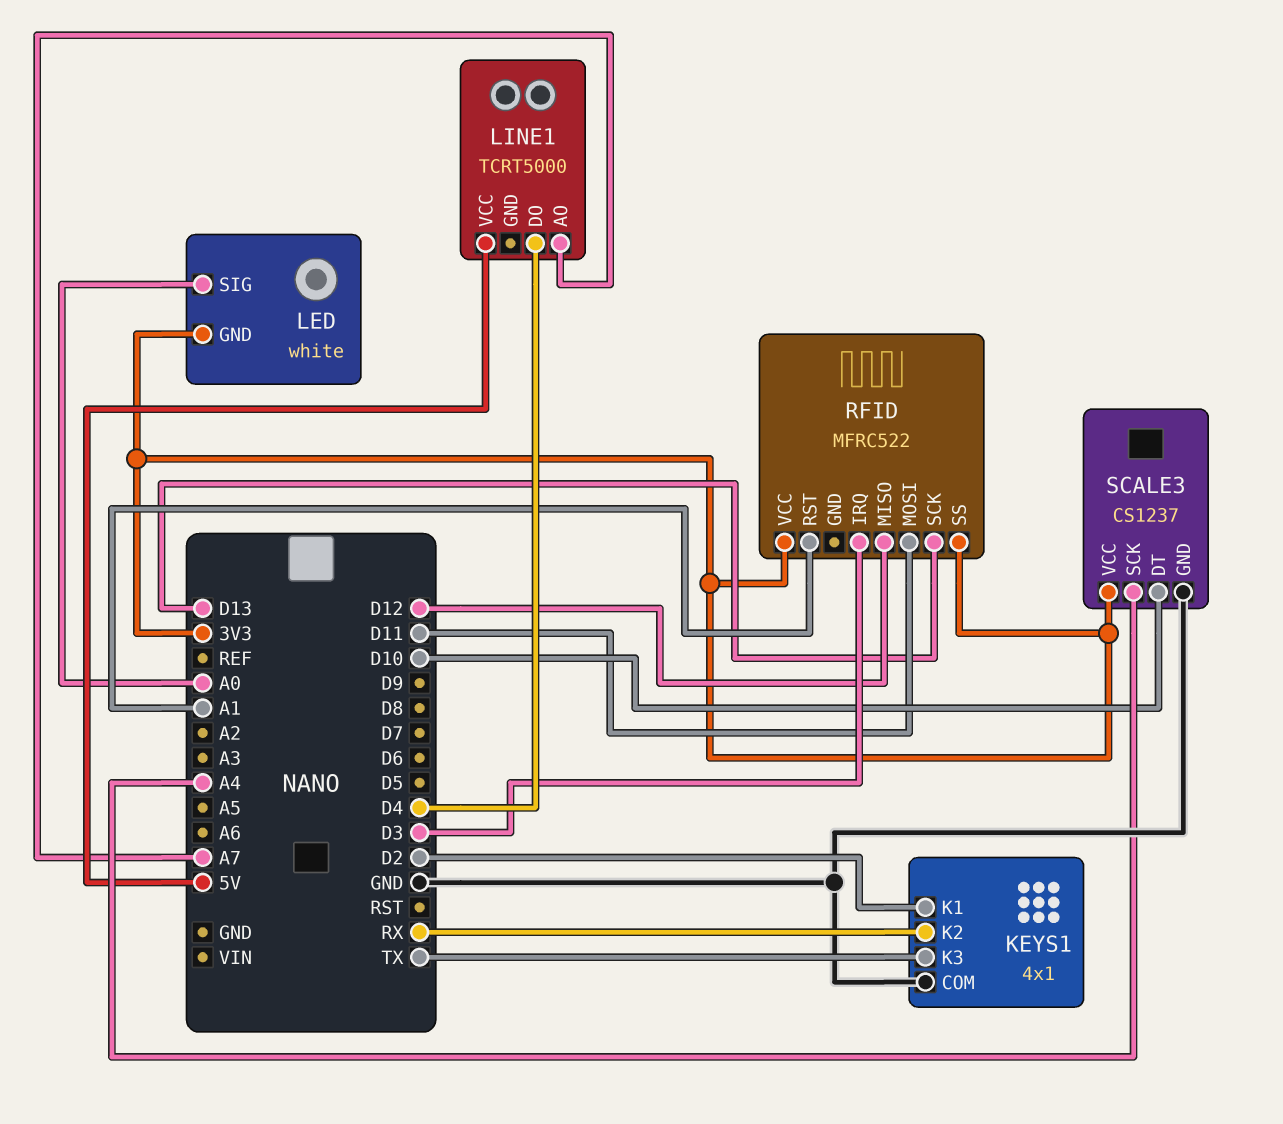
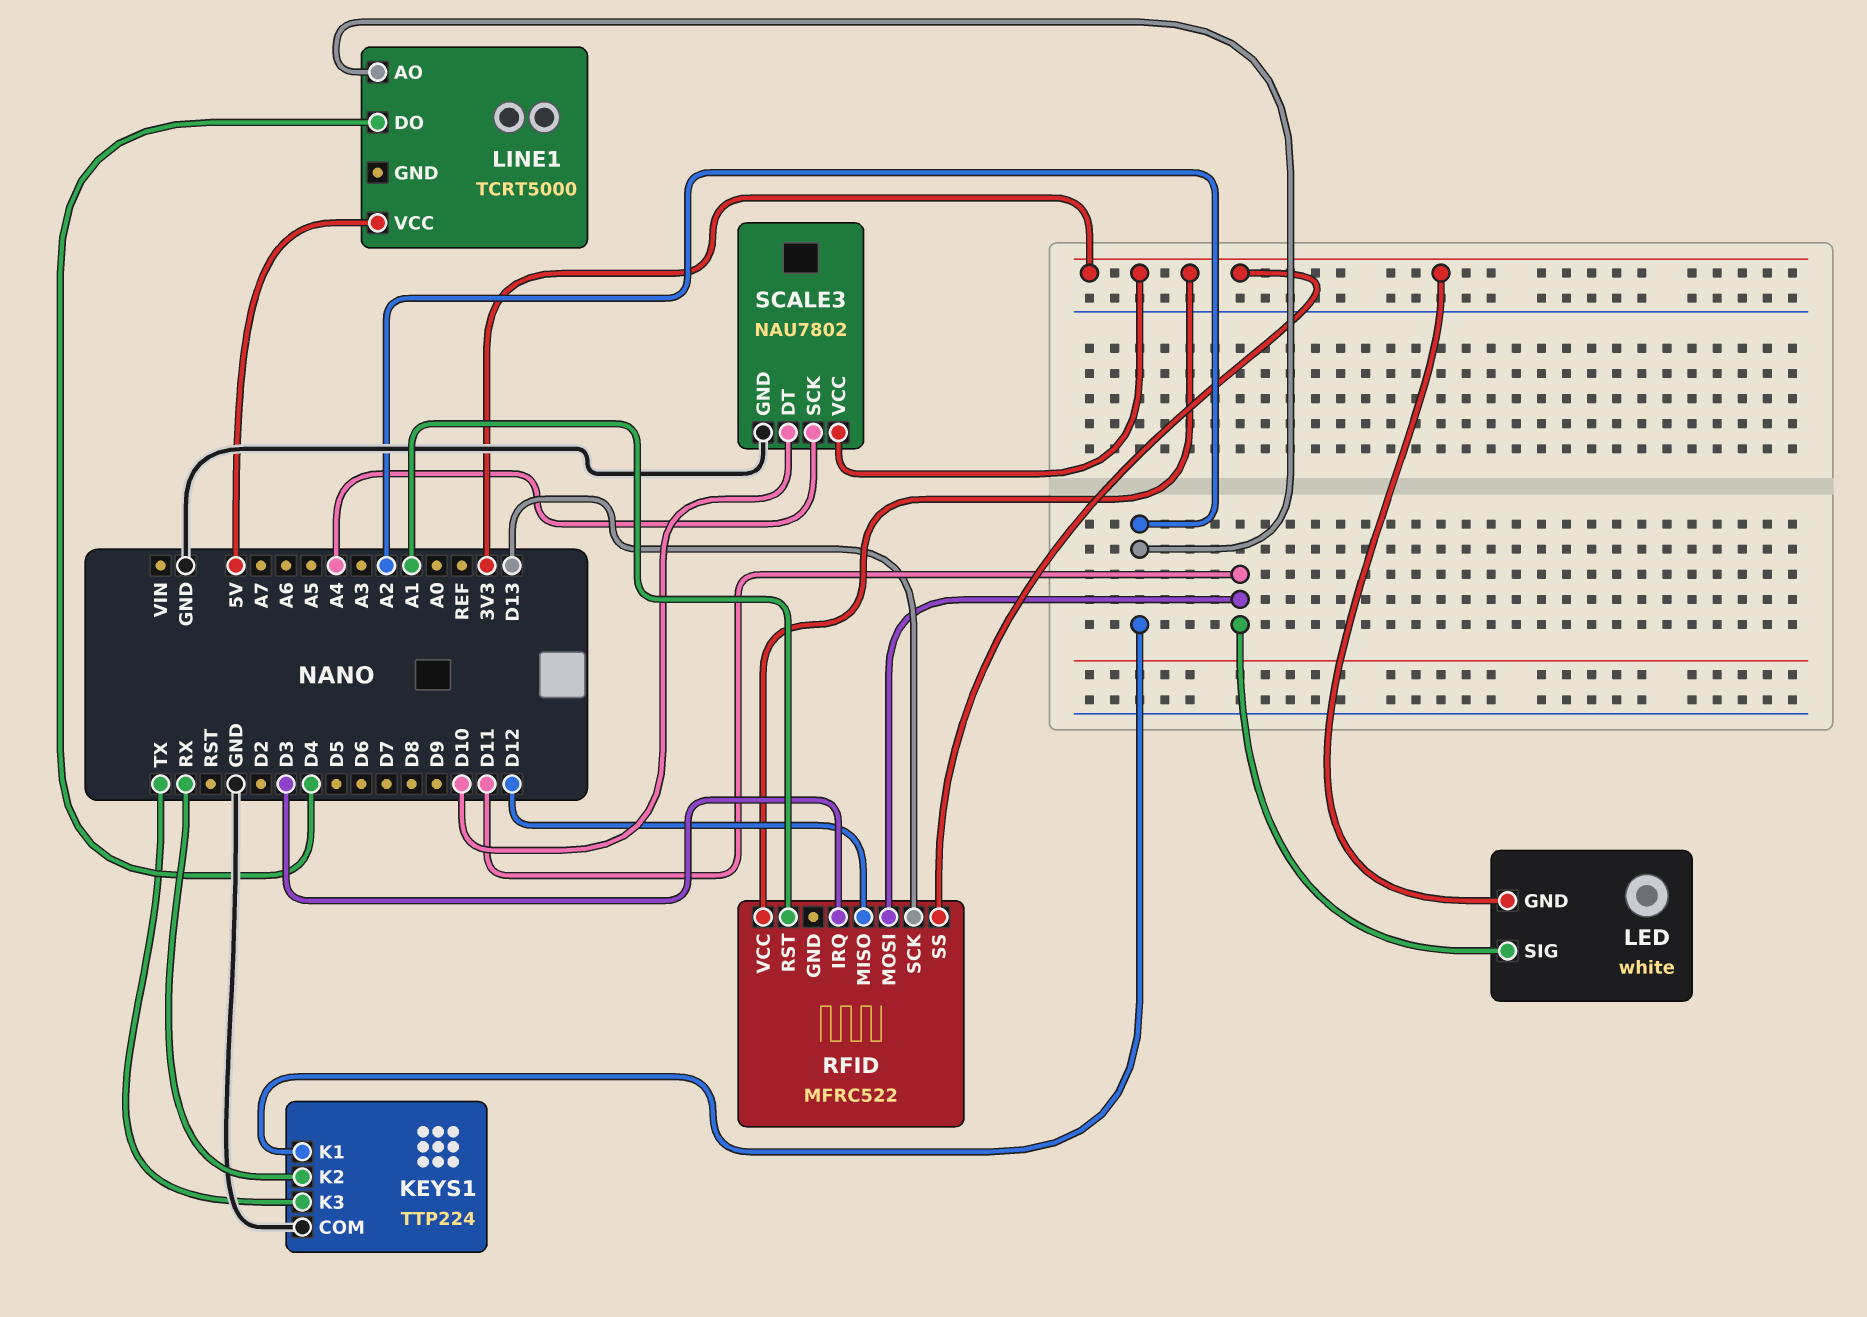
KEYS1: 4x1 -> TTP224
KEYS1 pin K1: D2 -> A2
LED pin SIG: A0 -> D11
LINE1 pin AO: A7 -> A2
SCALE3: CS1237 -> NAU7802

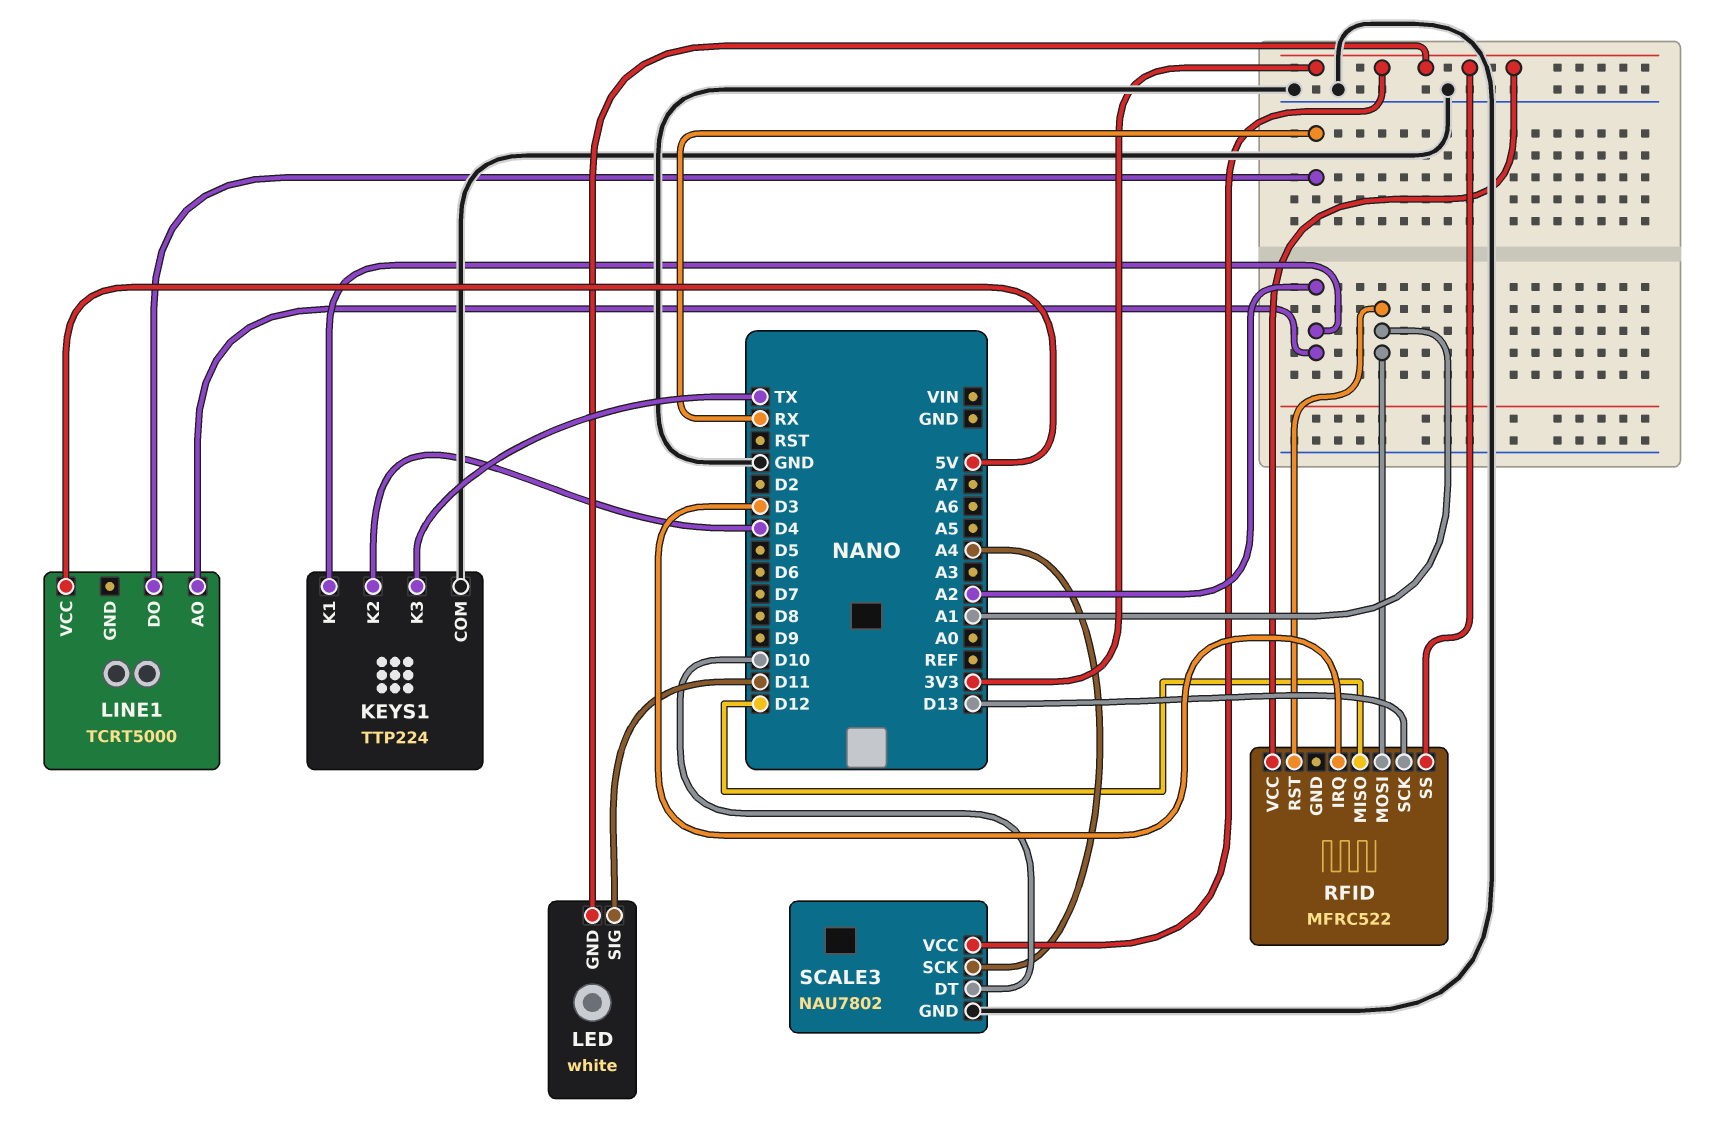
KEYS1 pin K2: RX -> D4
LINE1 pin DO: D4 -> RX
RFID pin MOSI: D11 -> A1

